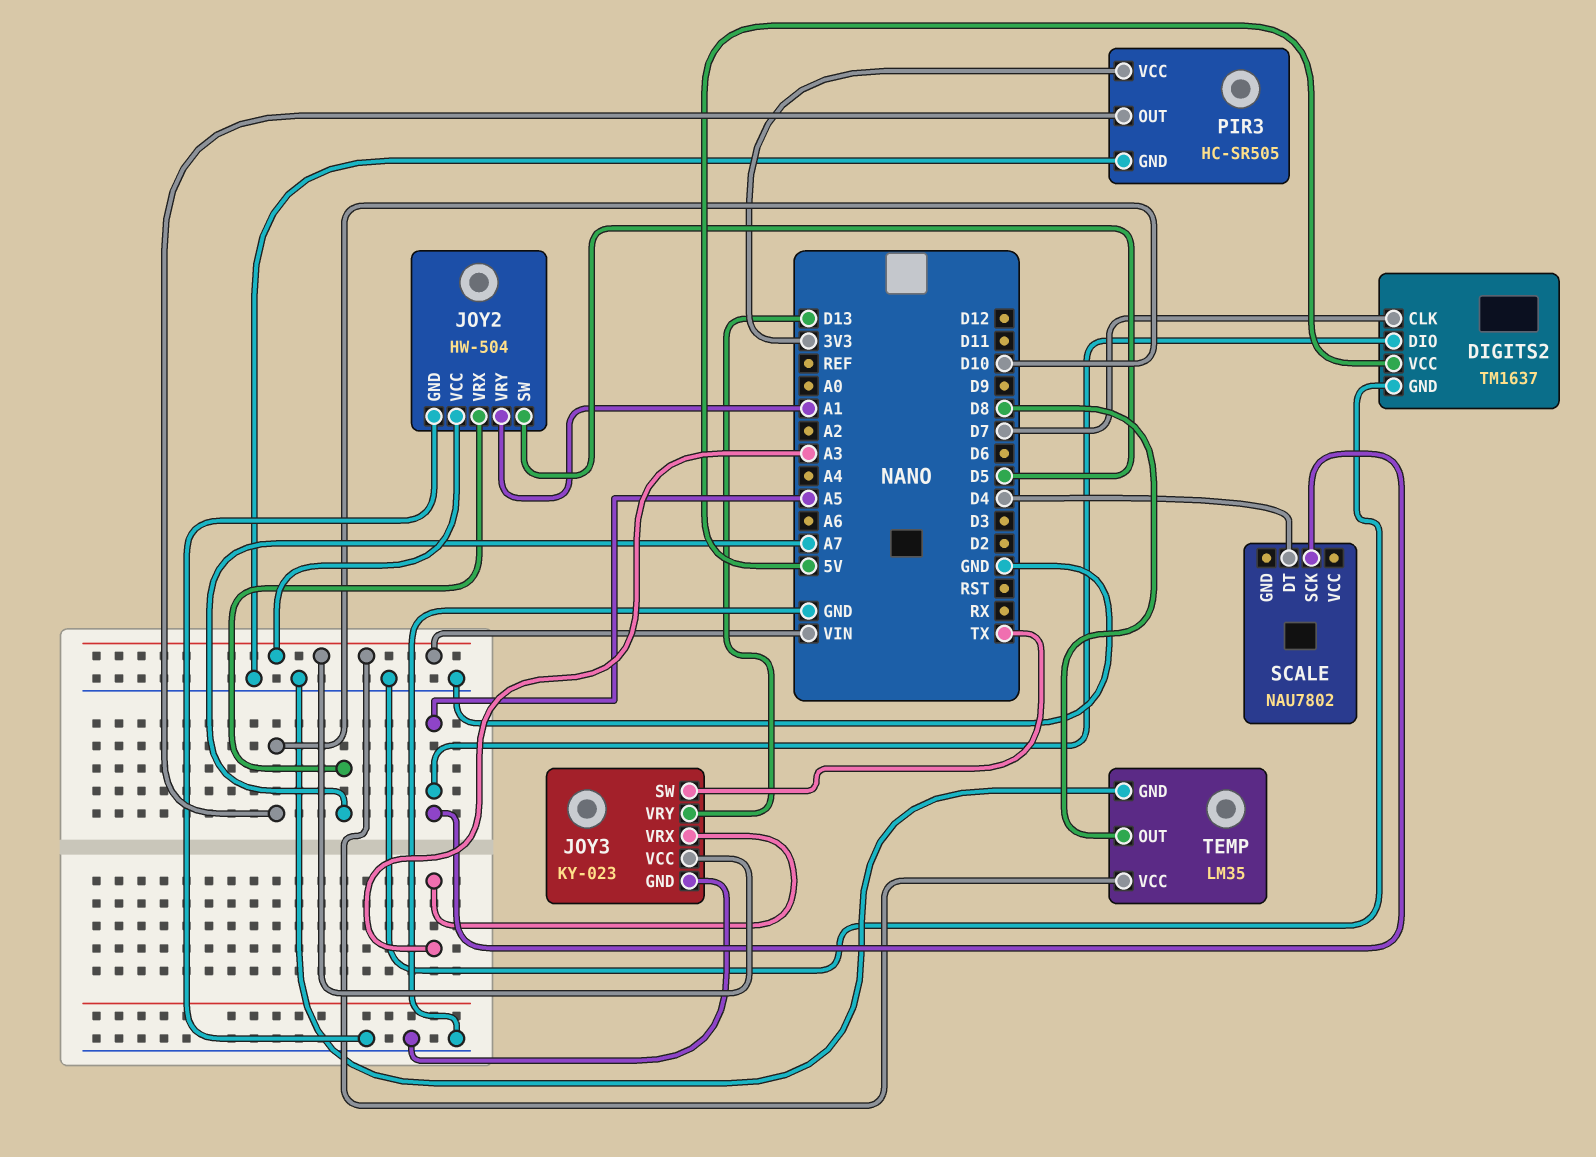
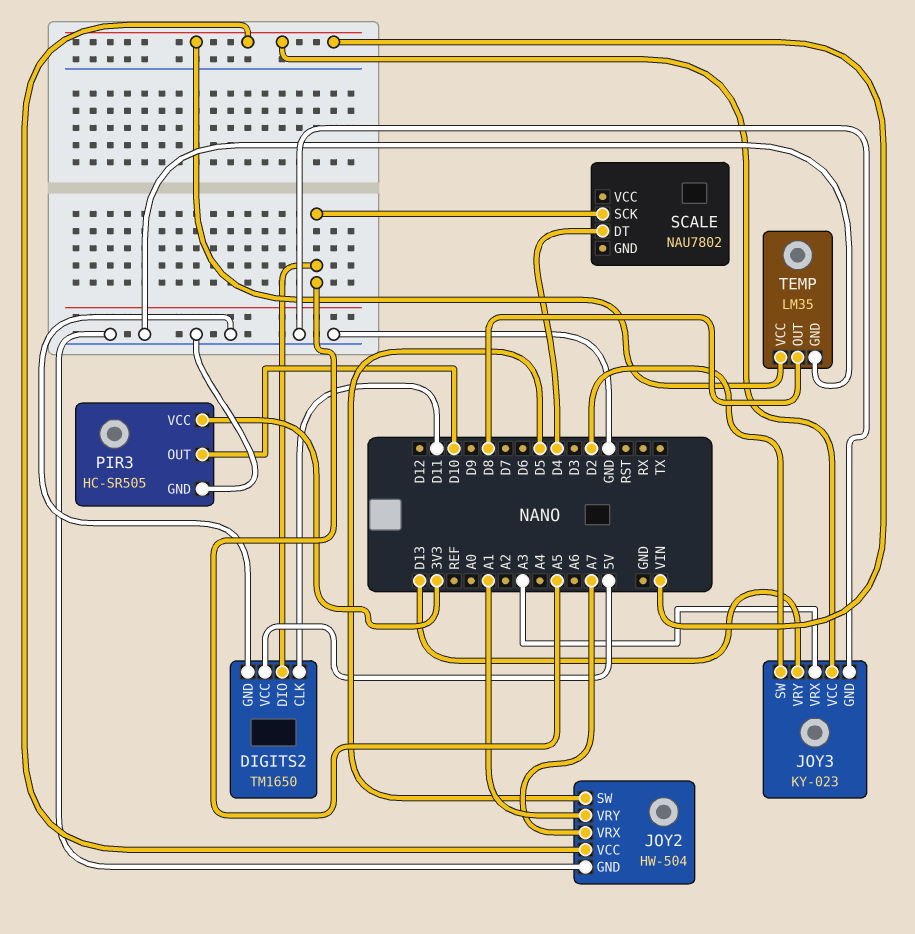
DIGITS2: TM1637 -> TM1650
DIGITS2 pin CLK: D7 -> D11
JOY3 pin SW: TX -> D2

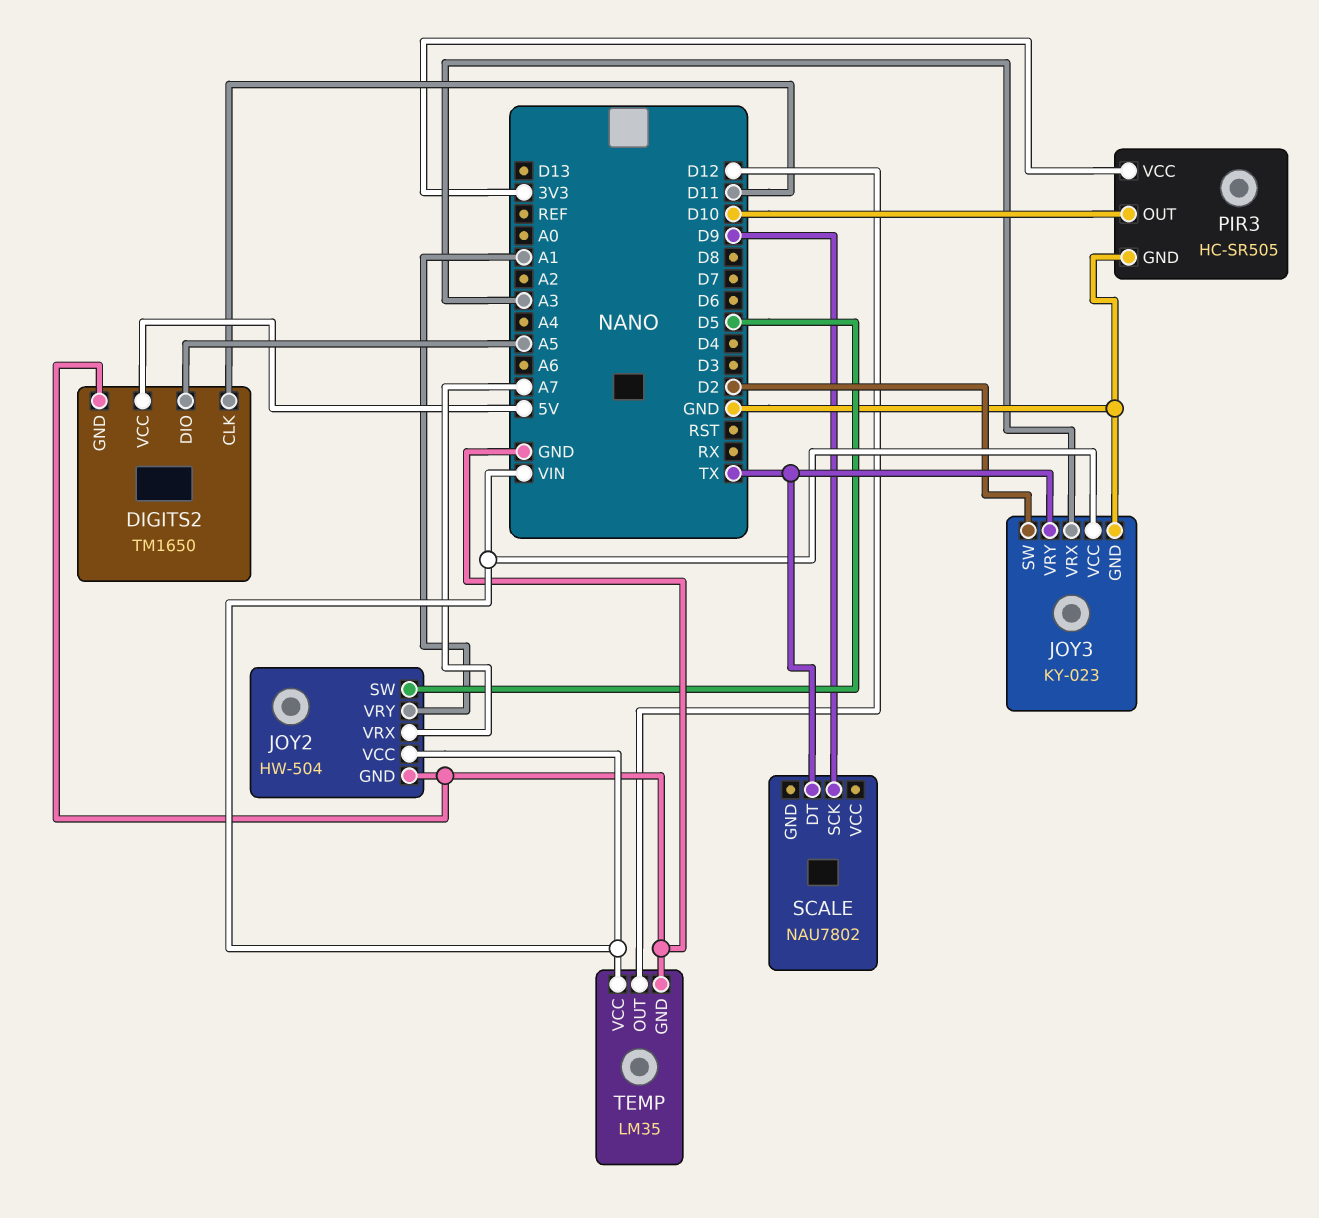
JOY3 pin VRY: D13 -> TX
SCALE pin DT: D4 -> TX
SCALE pin SCK: A5 -> D9
TEMP pin OUT: D8 -> D12

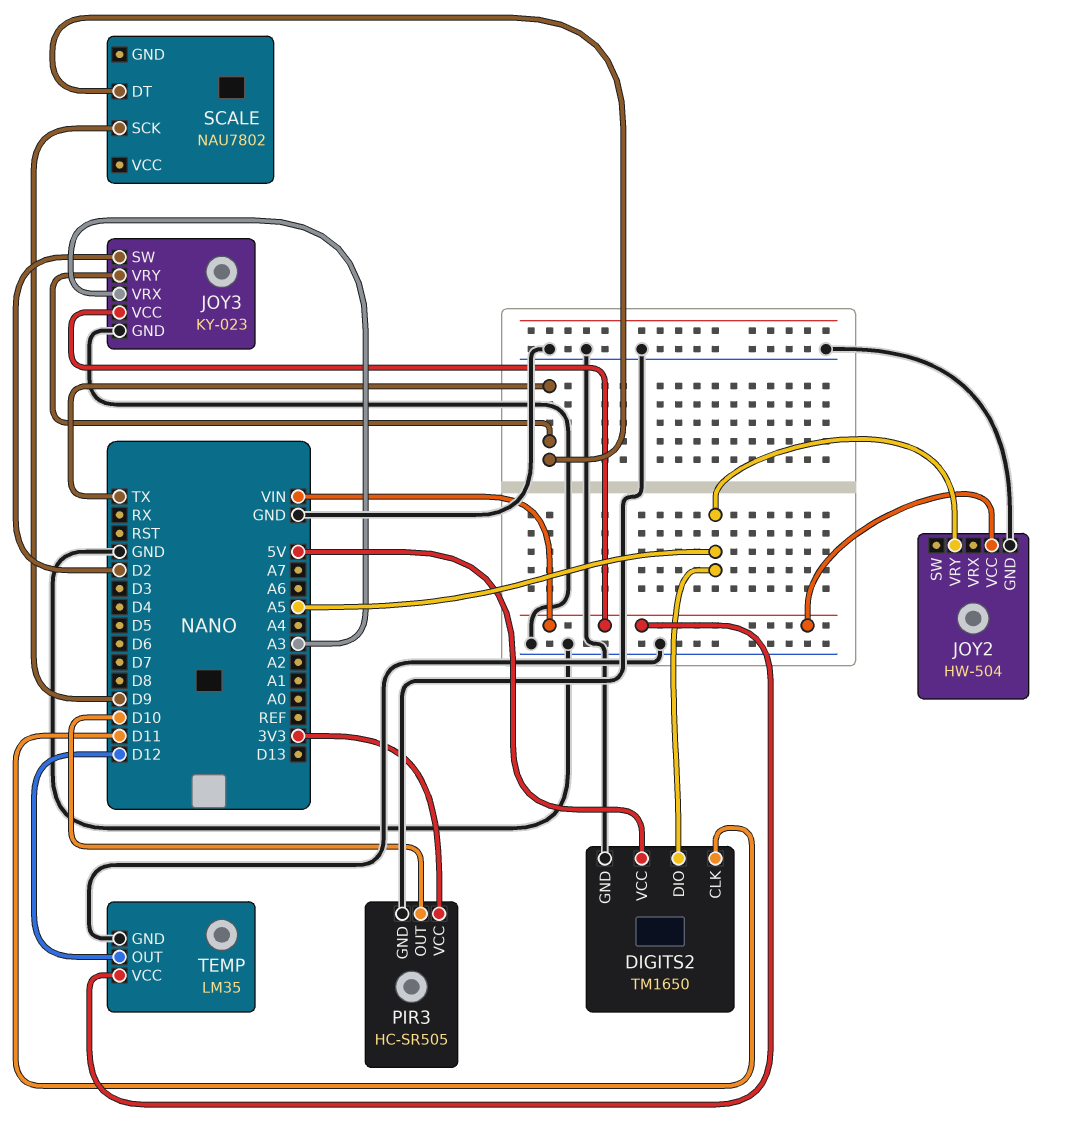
JOY2 pin SW: D5 -> none
JOY2 pin VRX: A7 -> none
JOY2 pin VRY: A1 -> A5

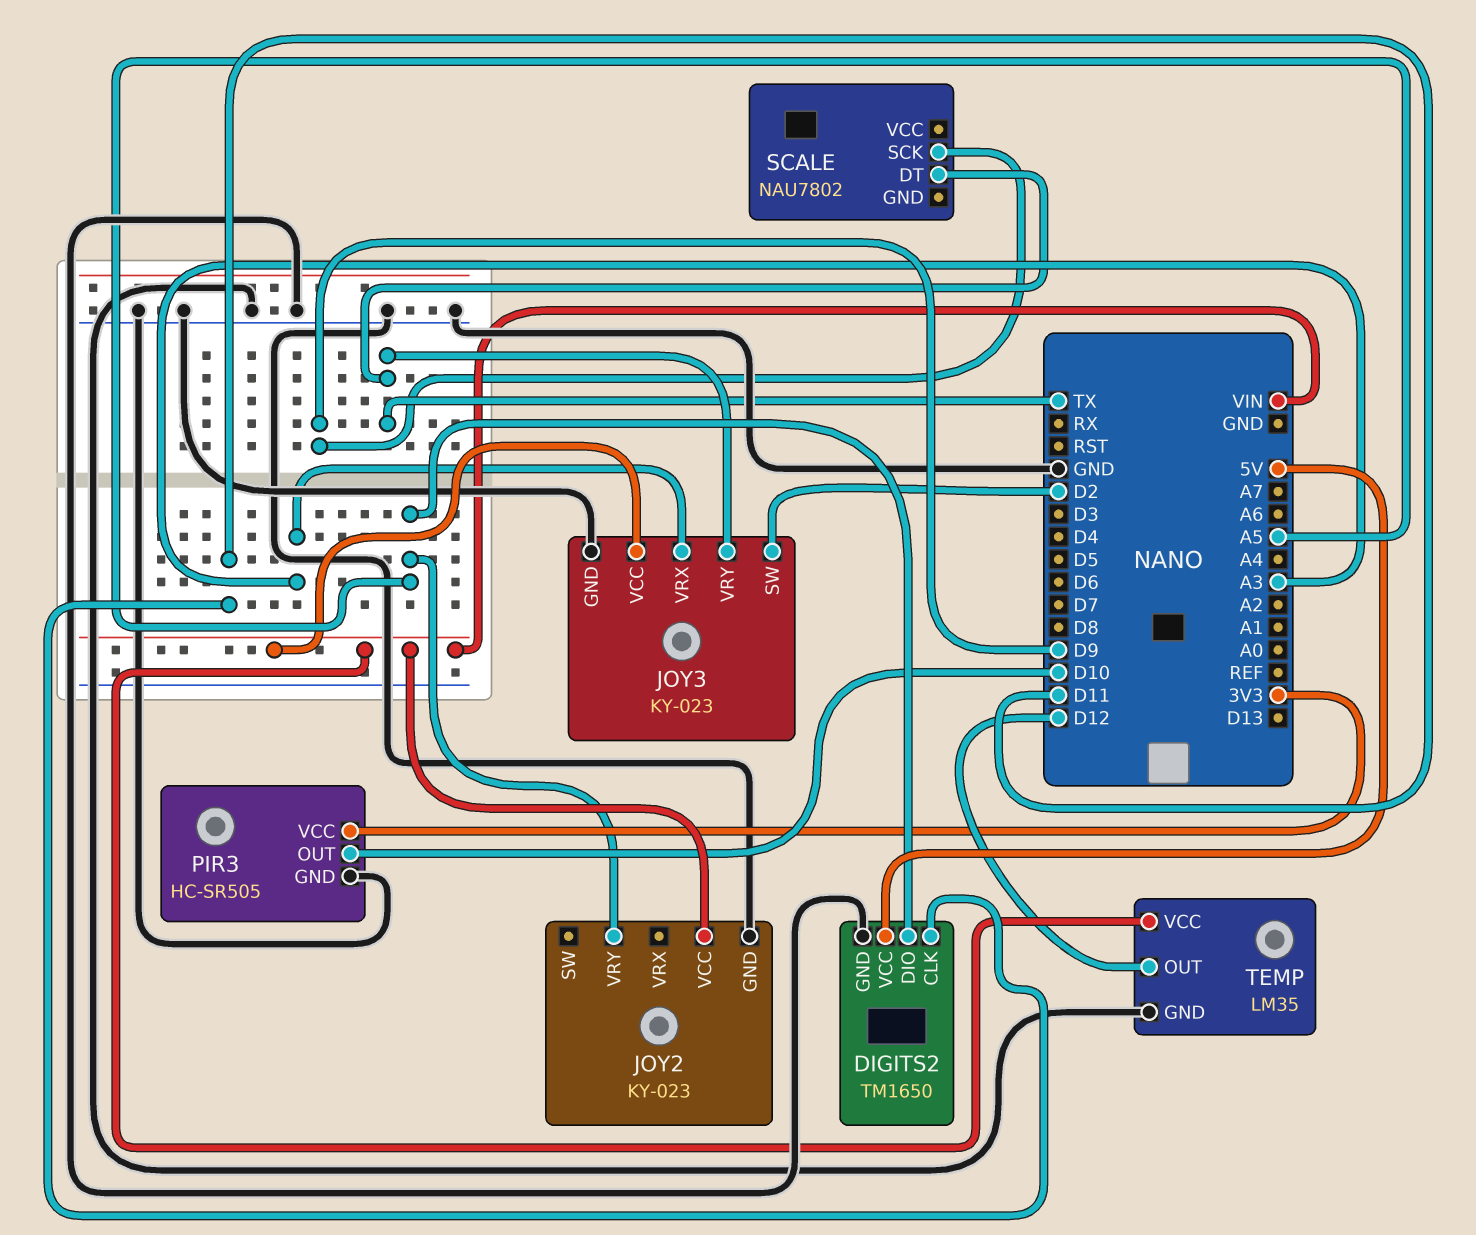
JOY2: HW-504 -> KY-023

